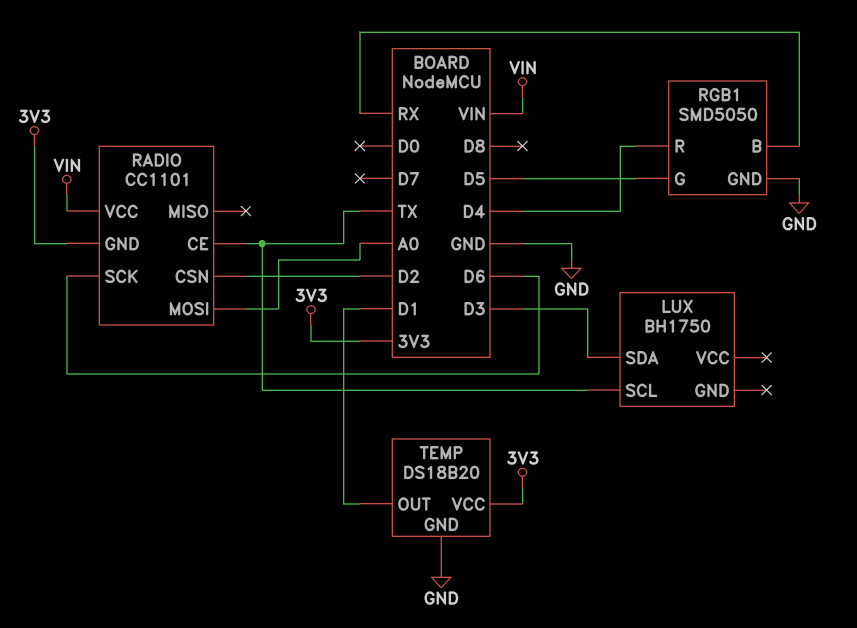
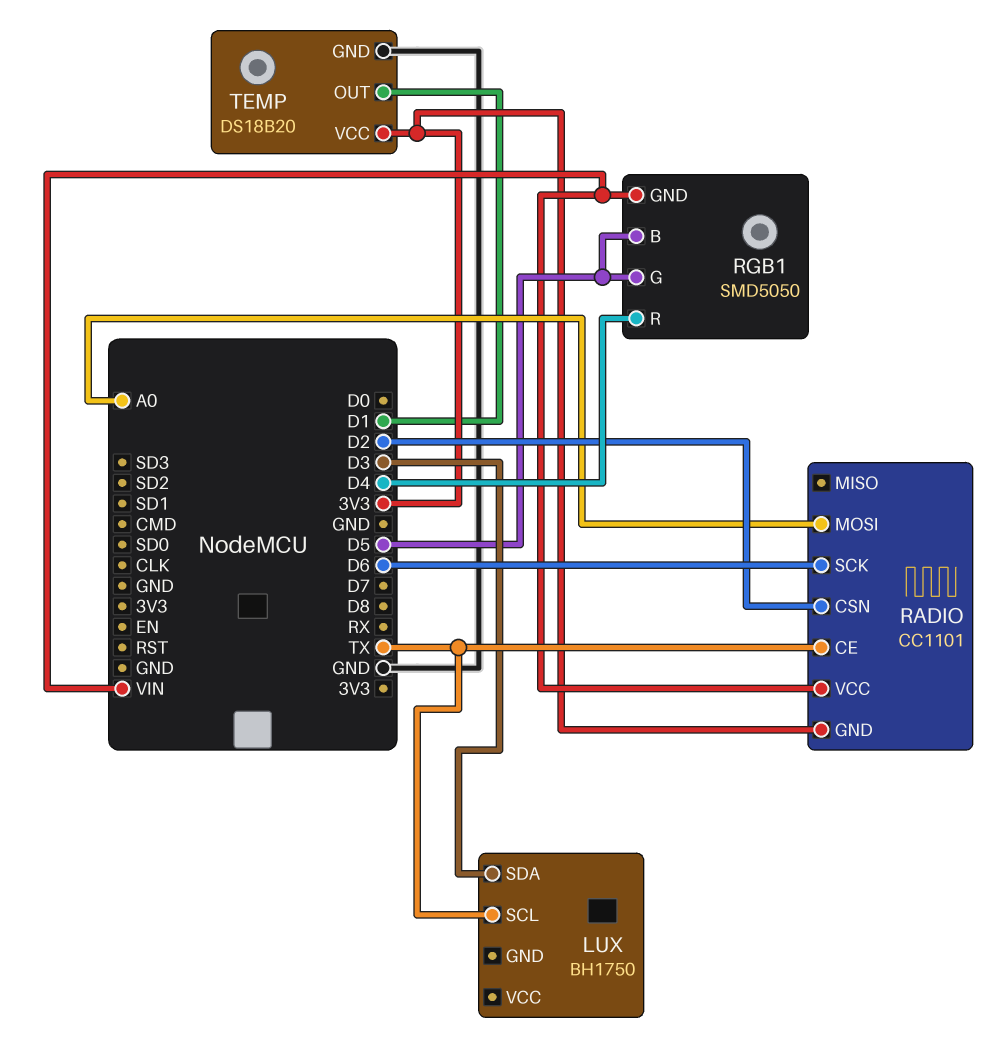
RGB1 pin B: RX -> D5
RGB1 pin GND: GND -> VIN

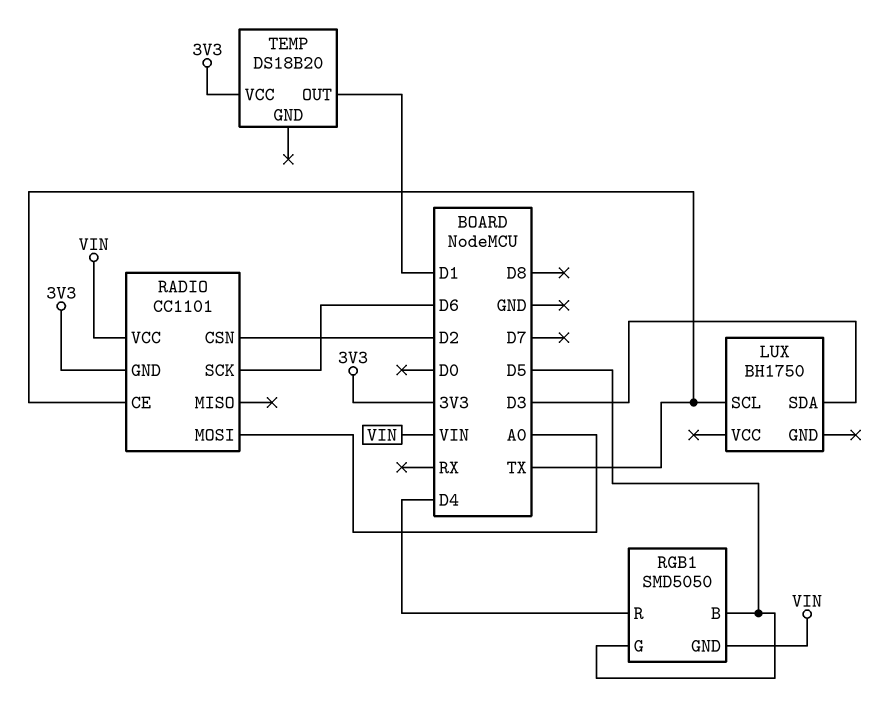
TEMP pin GND: GND -> none

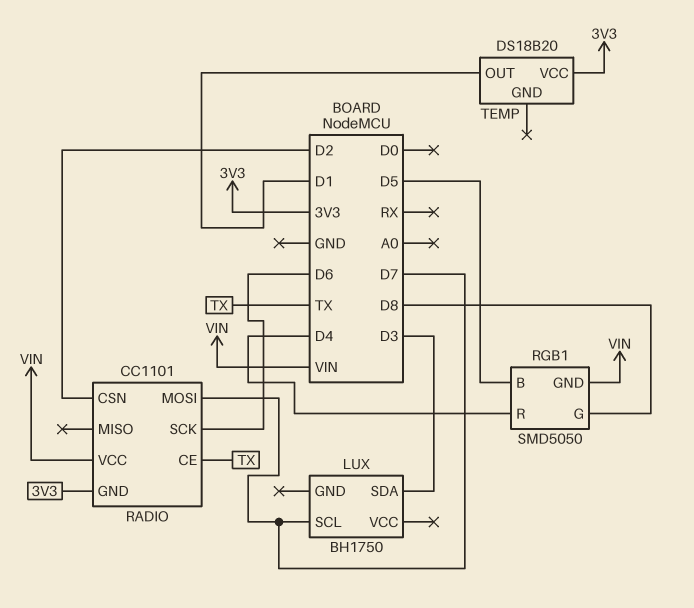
LUX pin SCL: TX -> D7
RADIO pin MOSI: A0 -> D7
RGB1 pin G: D5 -> D8

